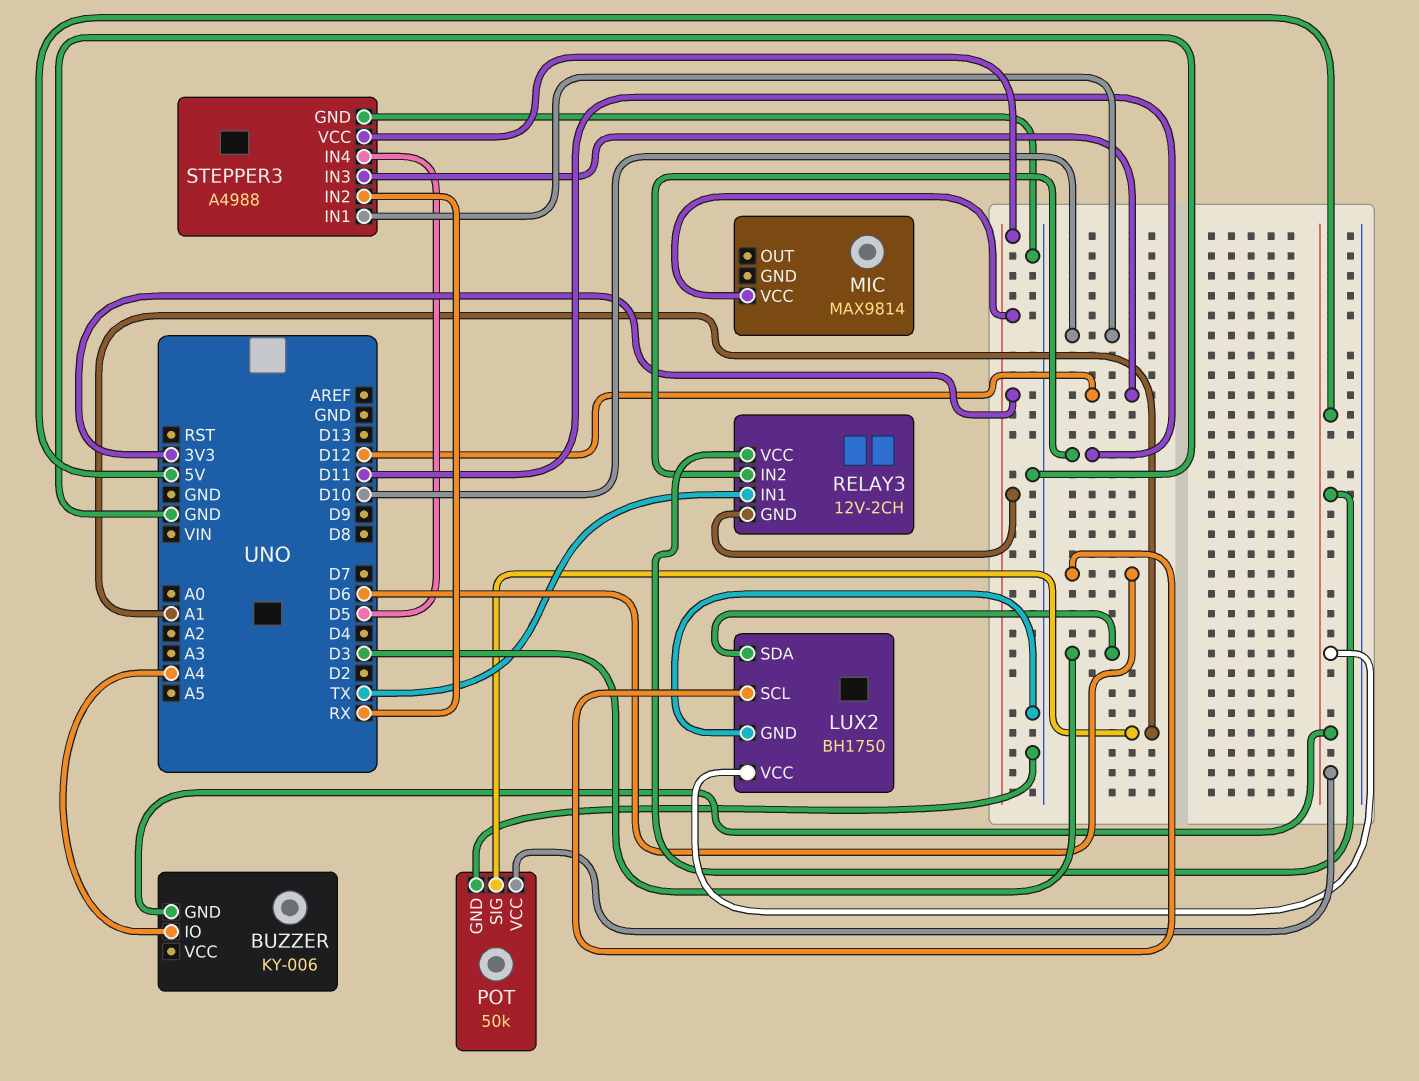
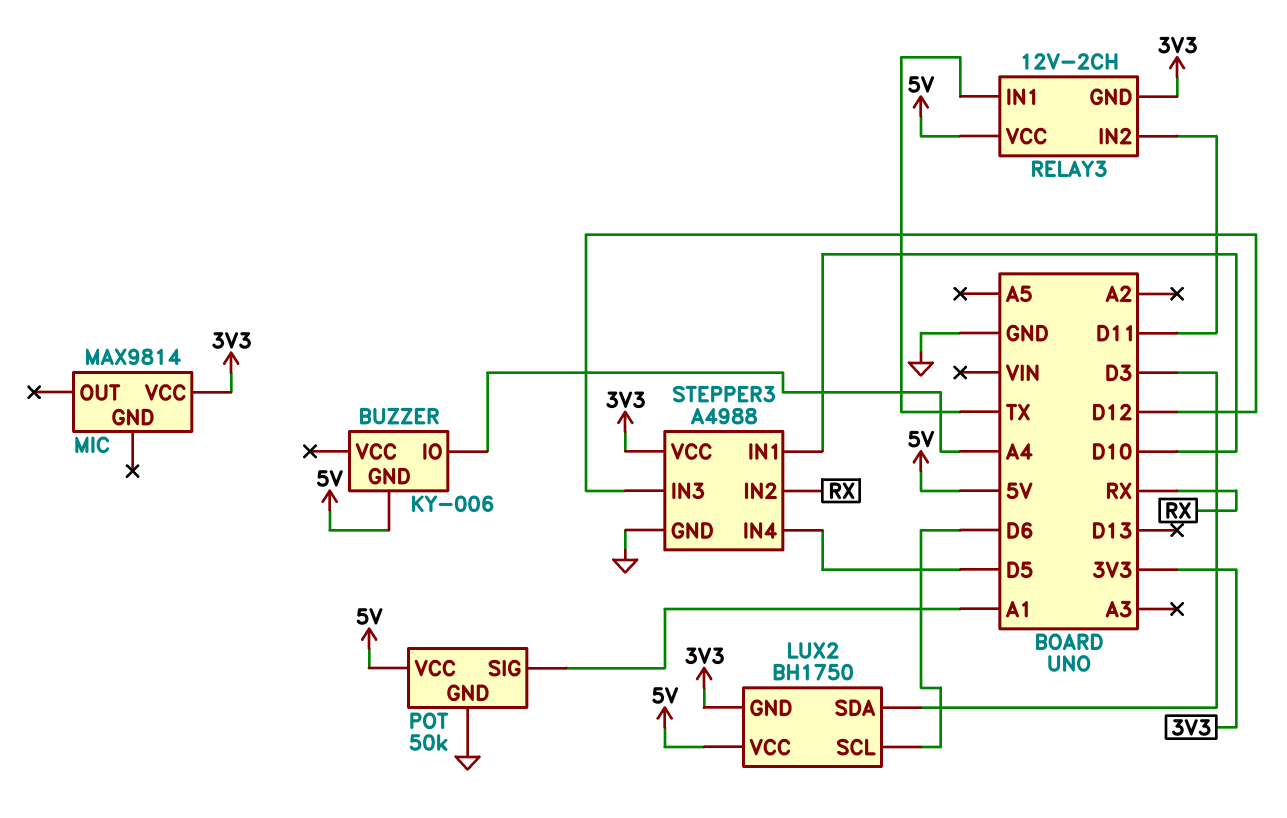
LUX2 pin GND: GND -> 3V3

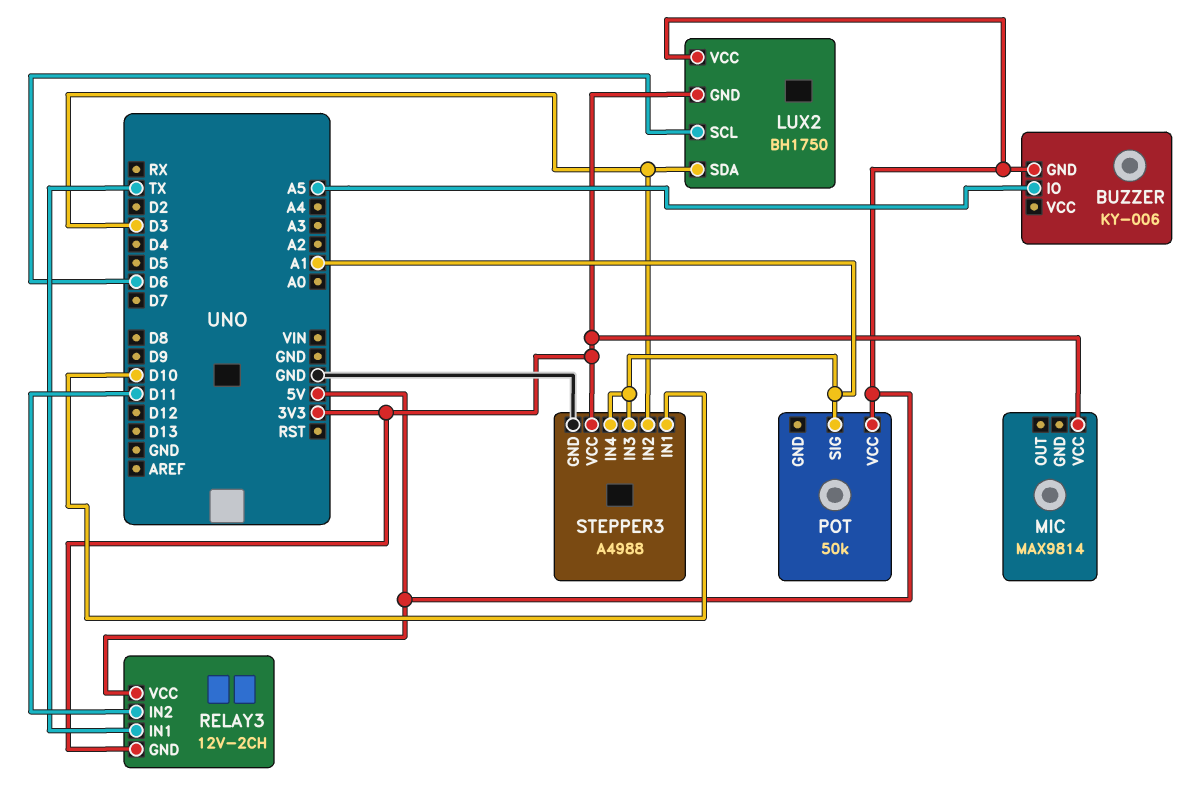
BUZZER pin IO: A4 -> A5
POT pin GND: GND -> none
STEPPER3 pin IN2: RX -> D3
STEPPER3 pin IN3: D12 -> A1
STEPPER3 pin IN4: D5 -> A1

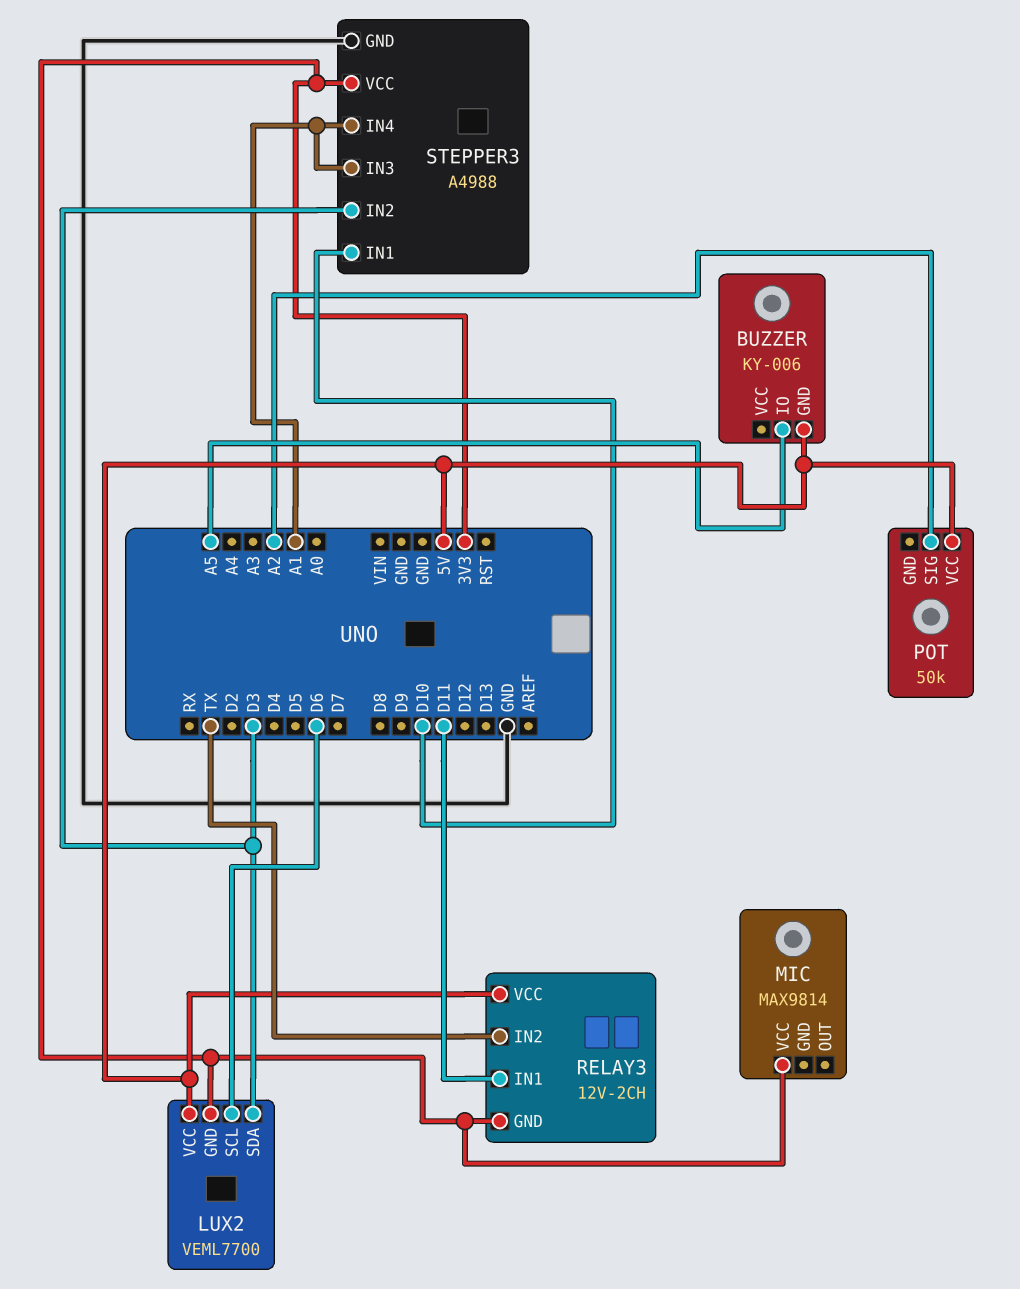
LUX2: BH1750 -> VEML7700
POT pin SIG: A1 -> A2
RELAY3 pin IN1: TX -> D11
RELAY3 pin IN2: D11 -> TX

